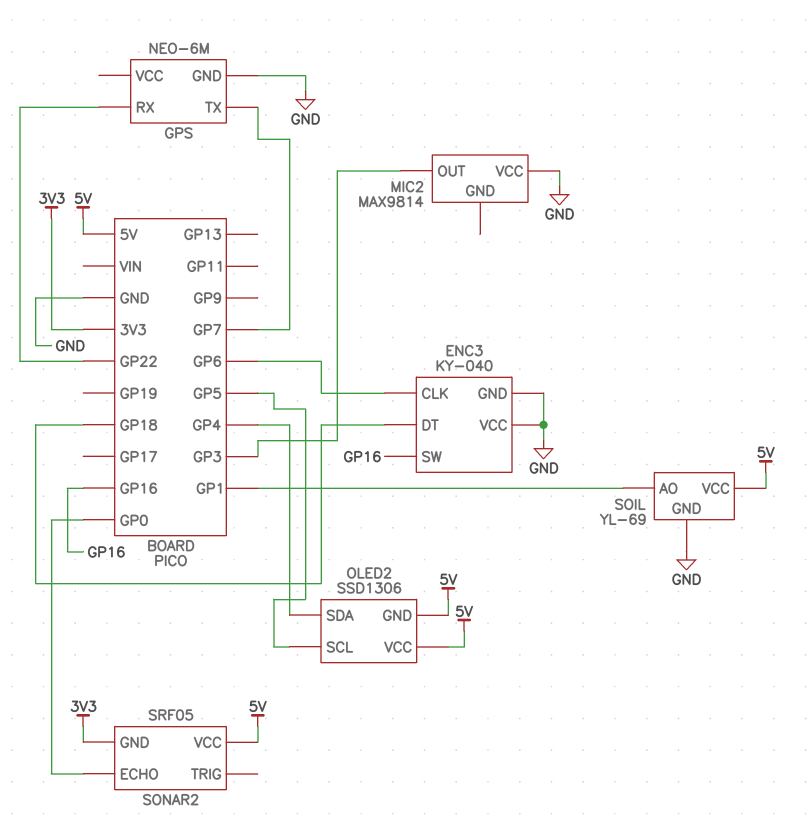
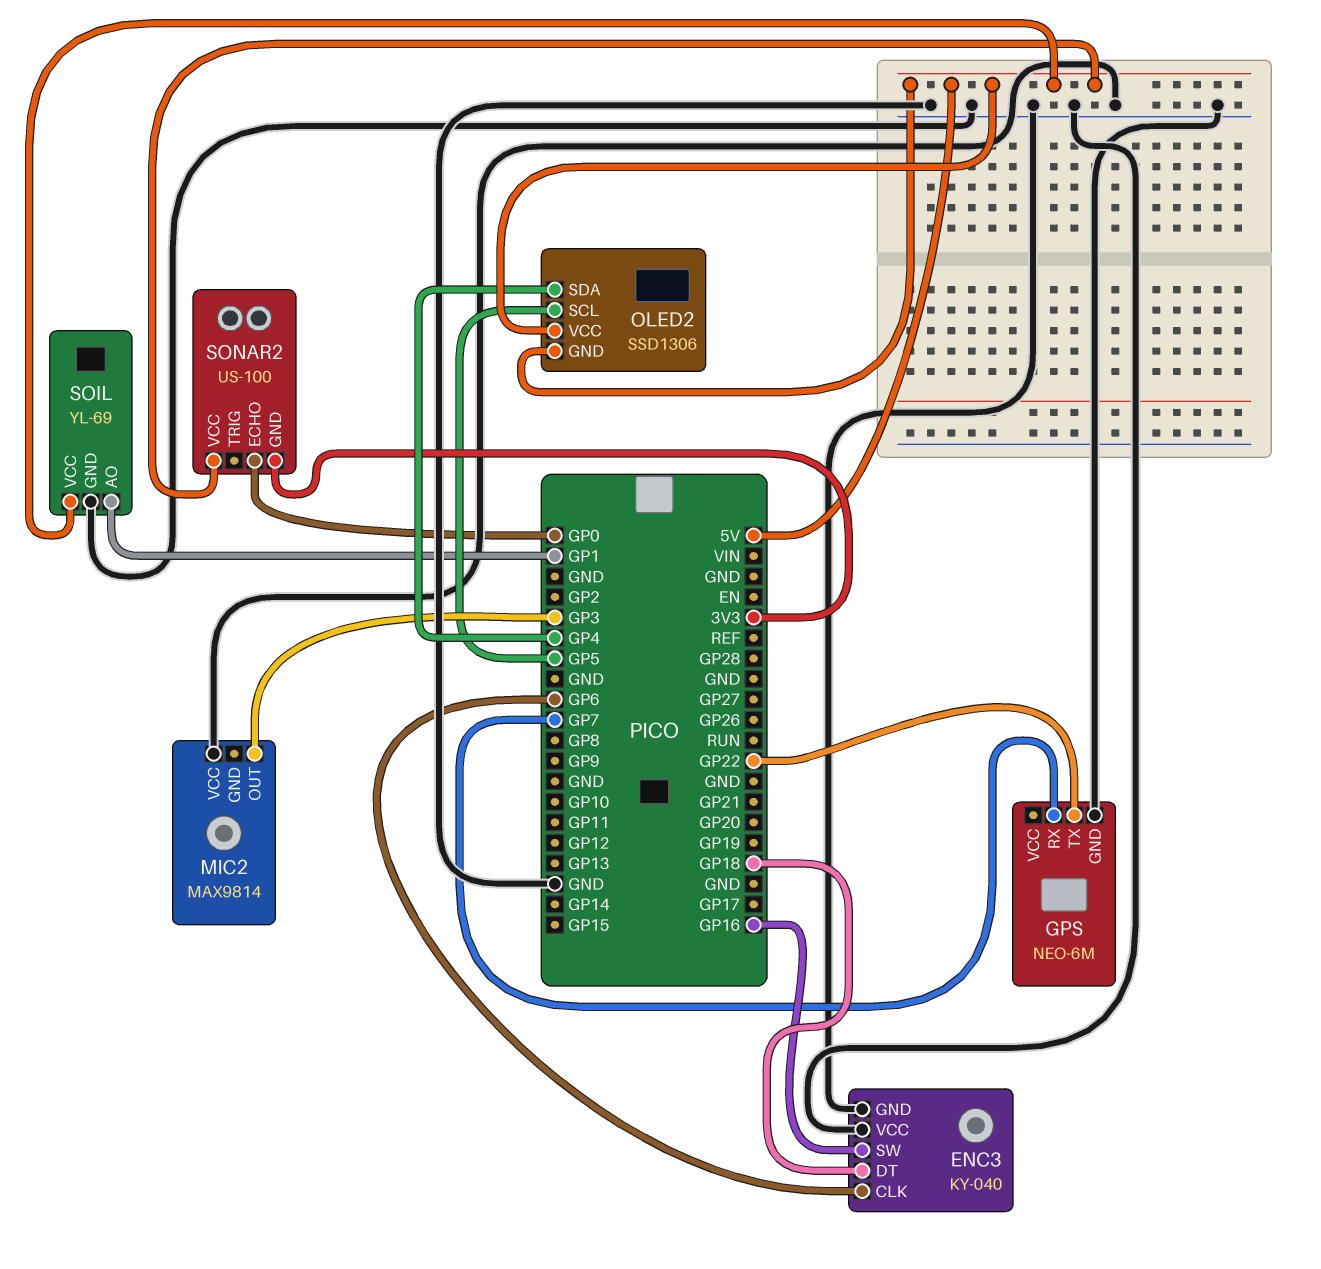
GPS pin RX: GP22 -> GP7
GPS pin TX: GP7 -> GP22
SONAR2: SRF05 -> US-100

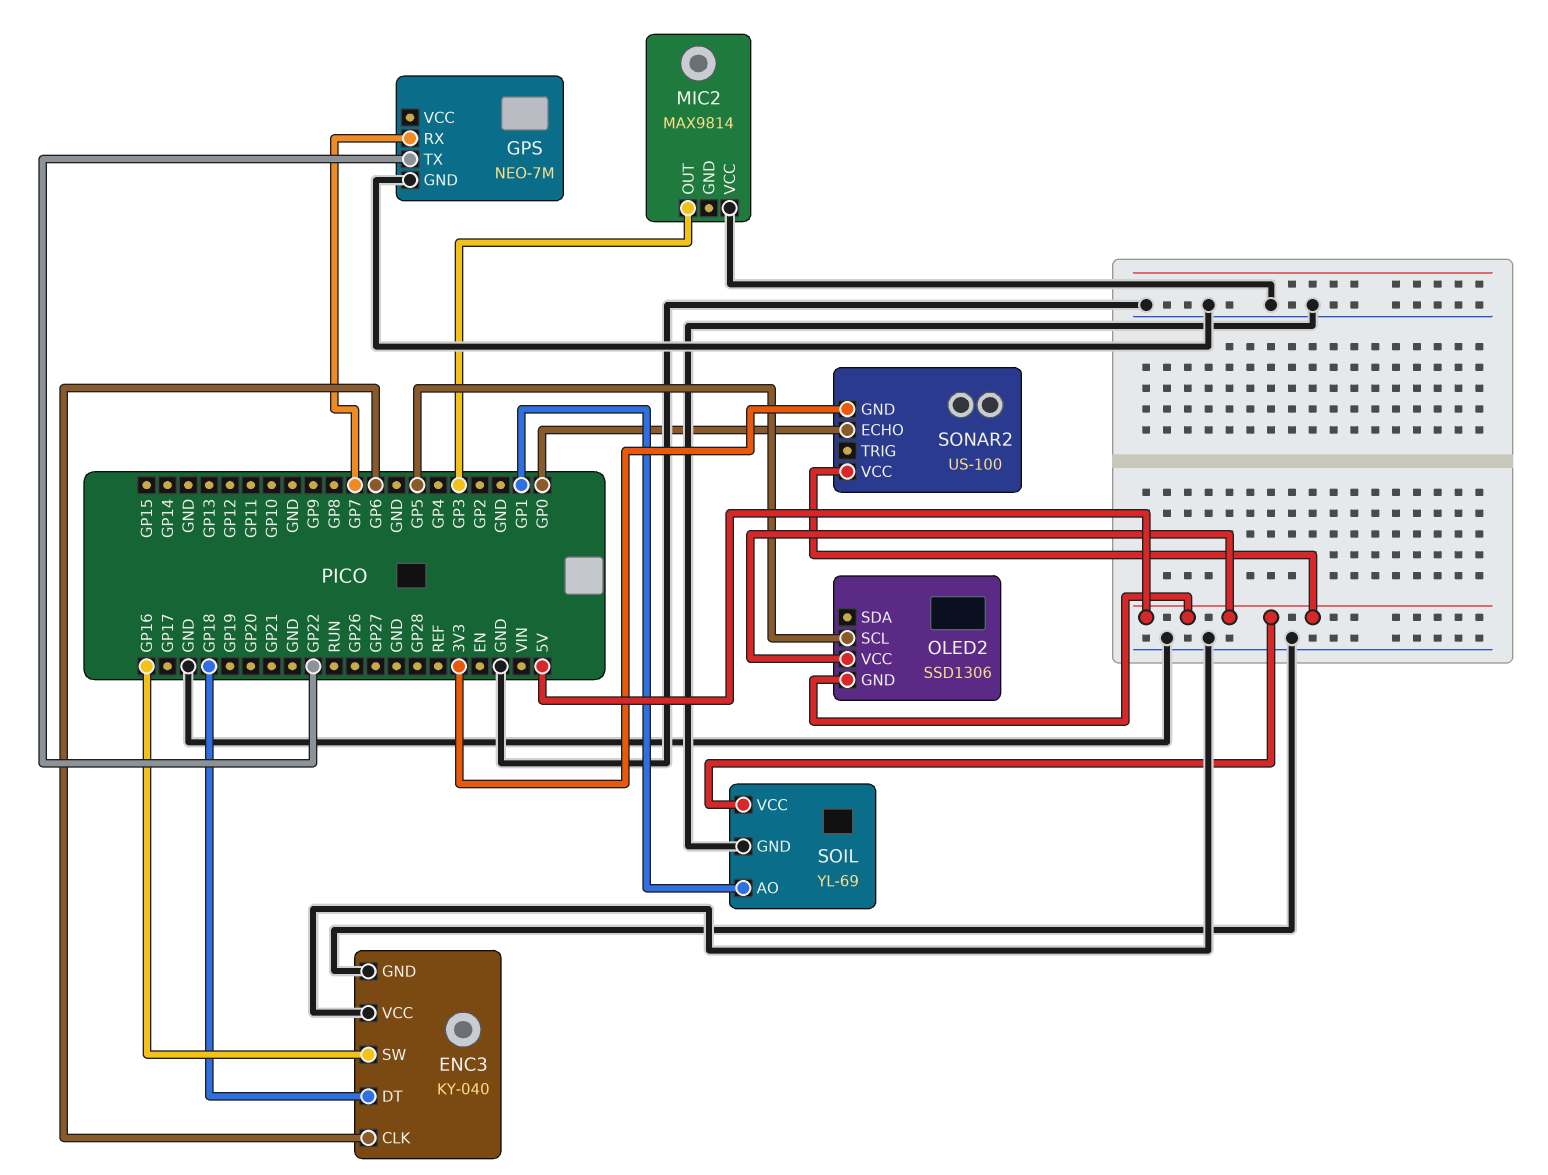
GPS: NEO-6M -> NEO-7M
OLED2 pin SDA: GP4 -> none

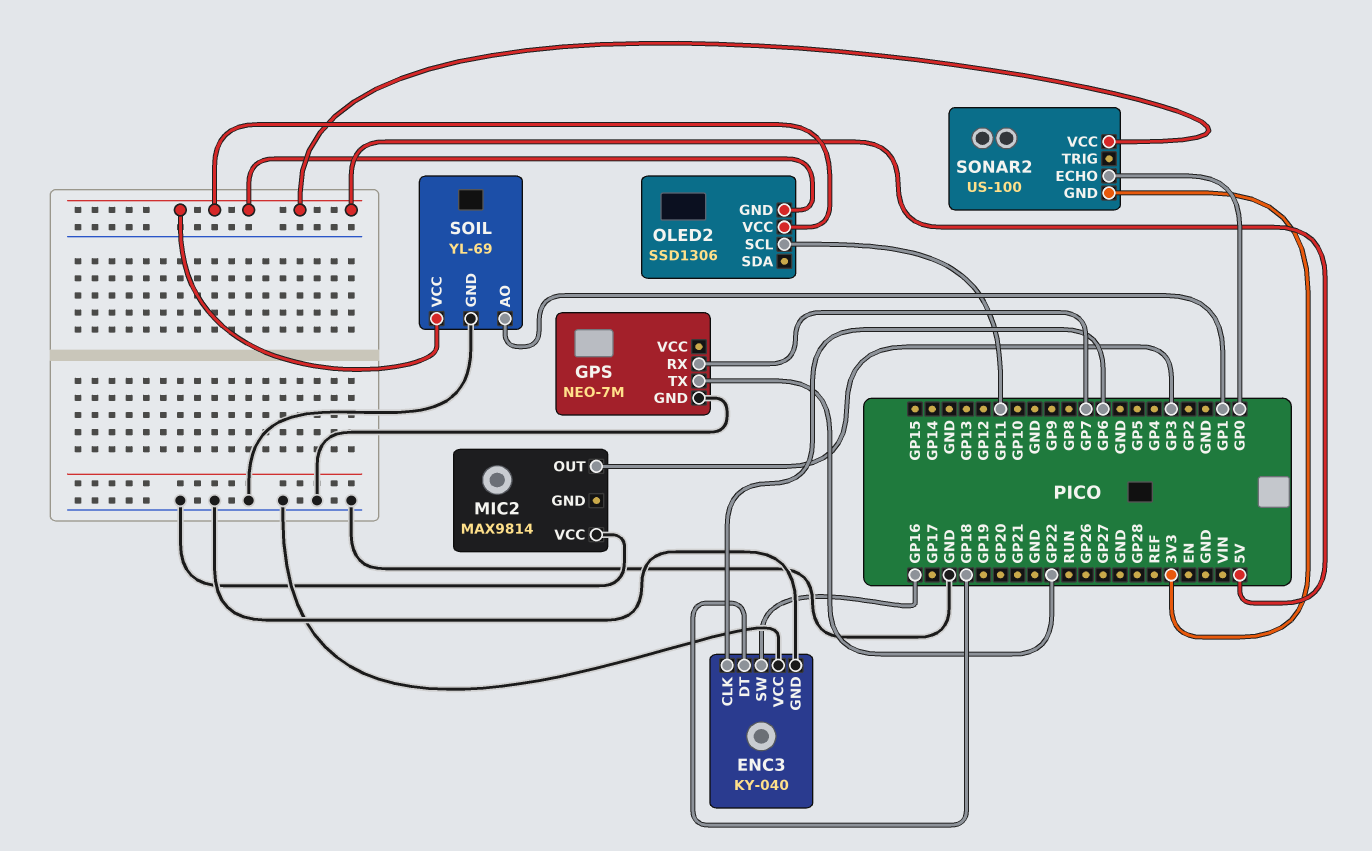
OLED2 pin SCL: GP5 -> GP11

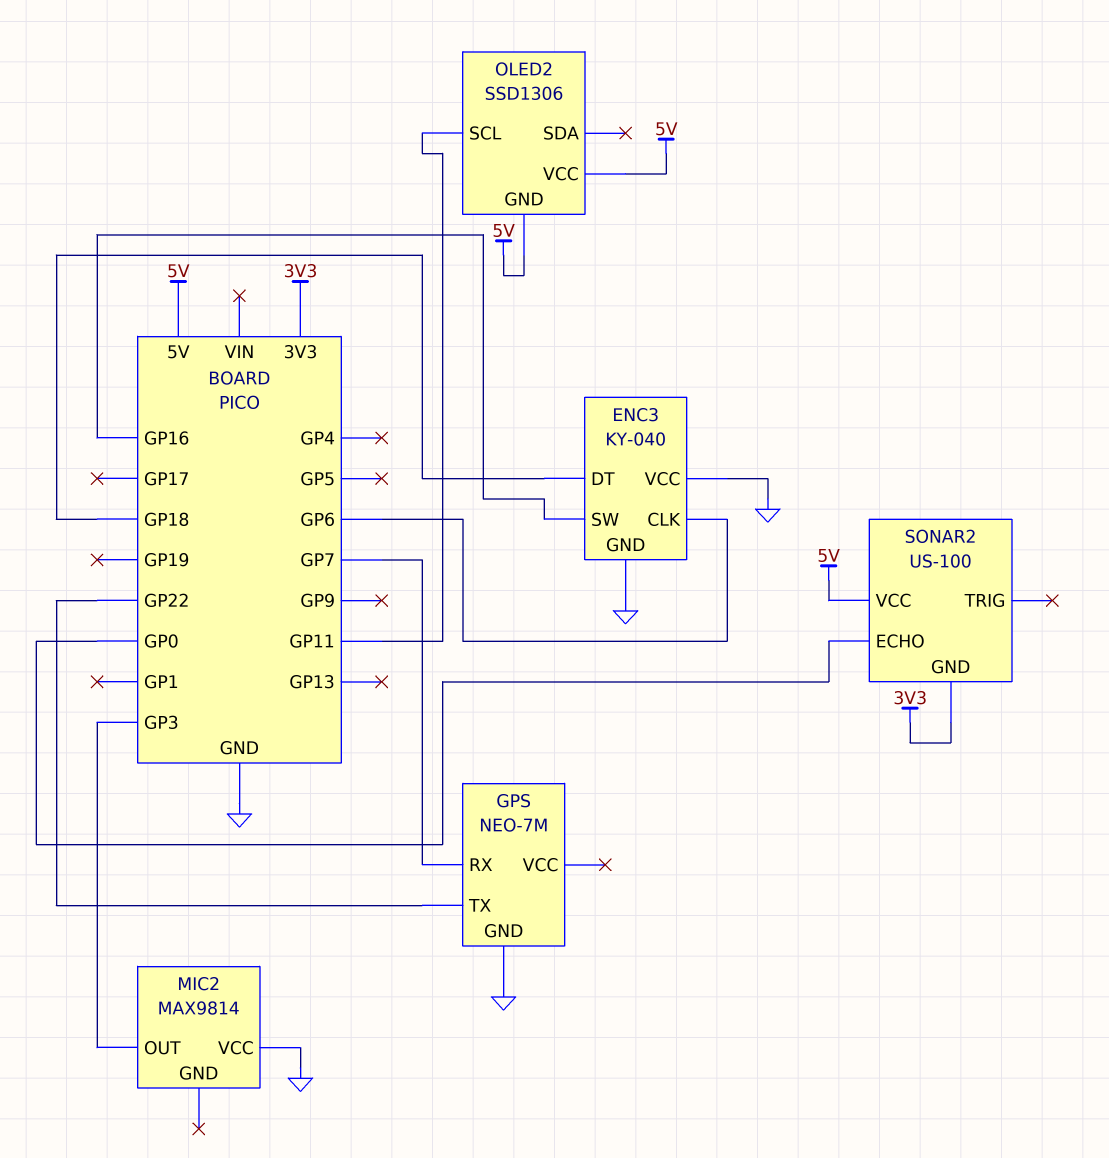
SOIL: YL-69 -> none
SOIL pin AO: GP1 -> none
SOIL pin GND: GND -> none
SOIL pin VCC: 5V -> none

